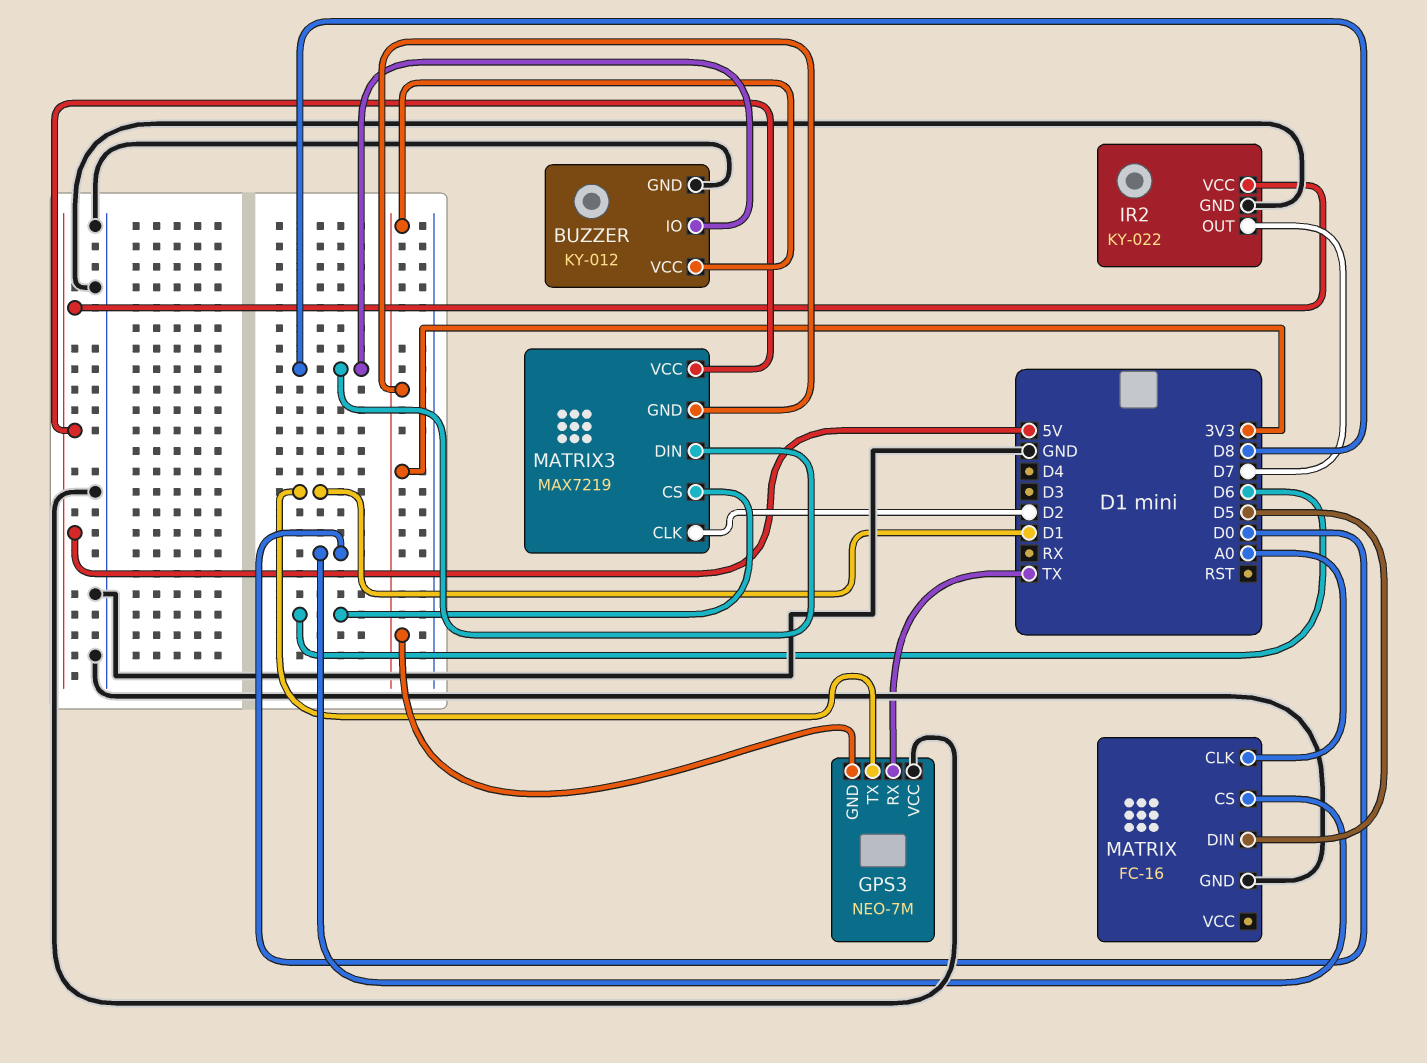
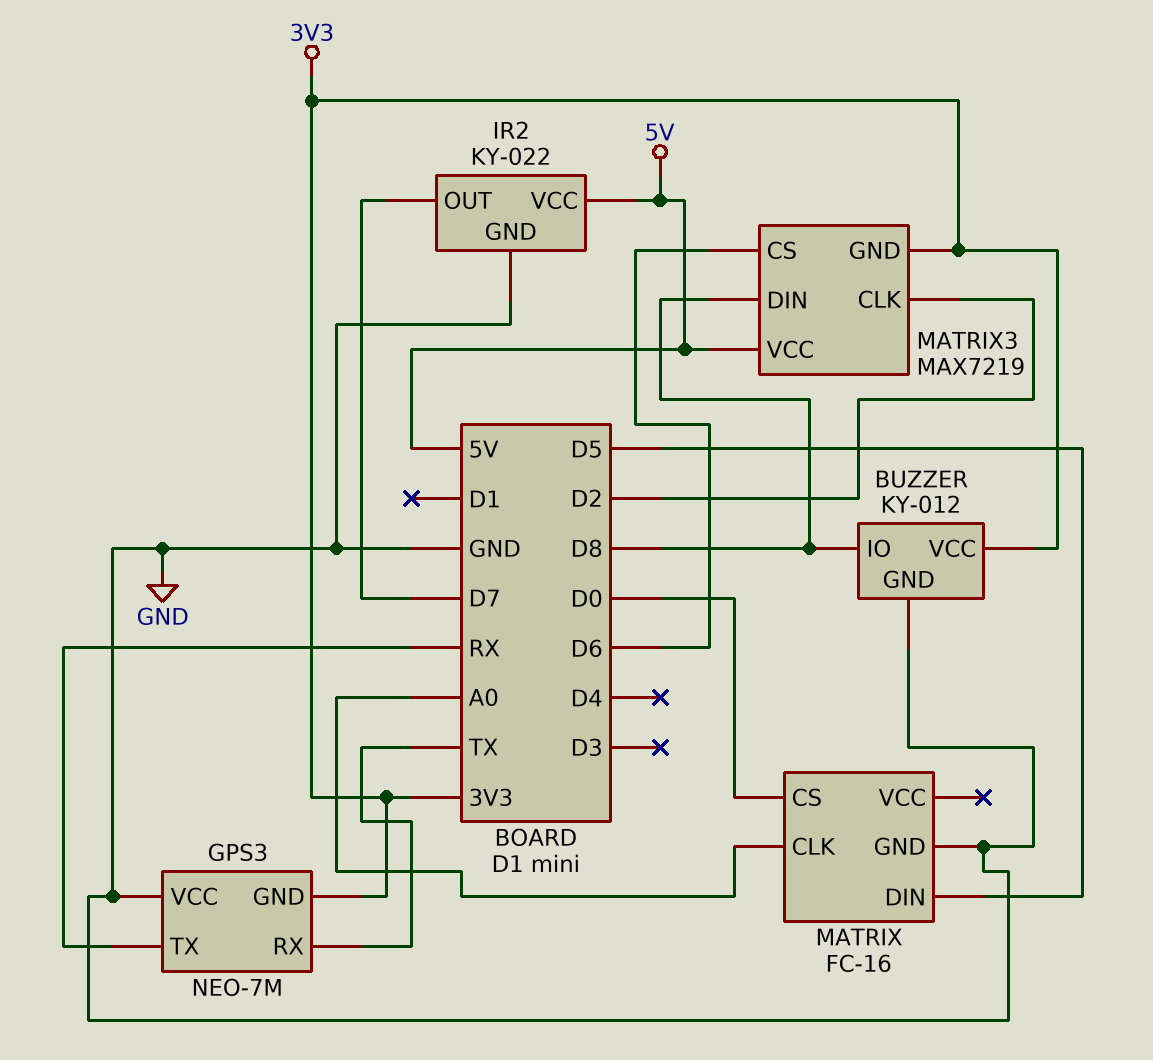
GPS3 pin TX: D1 -> RX

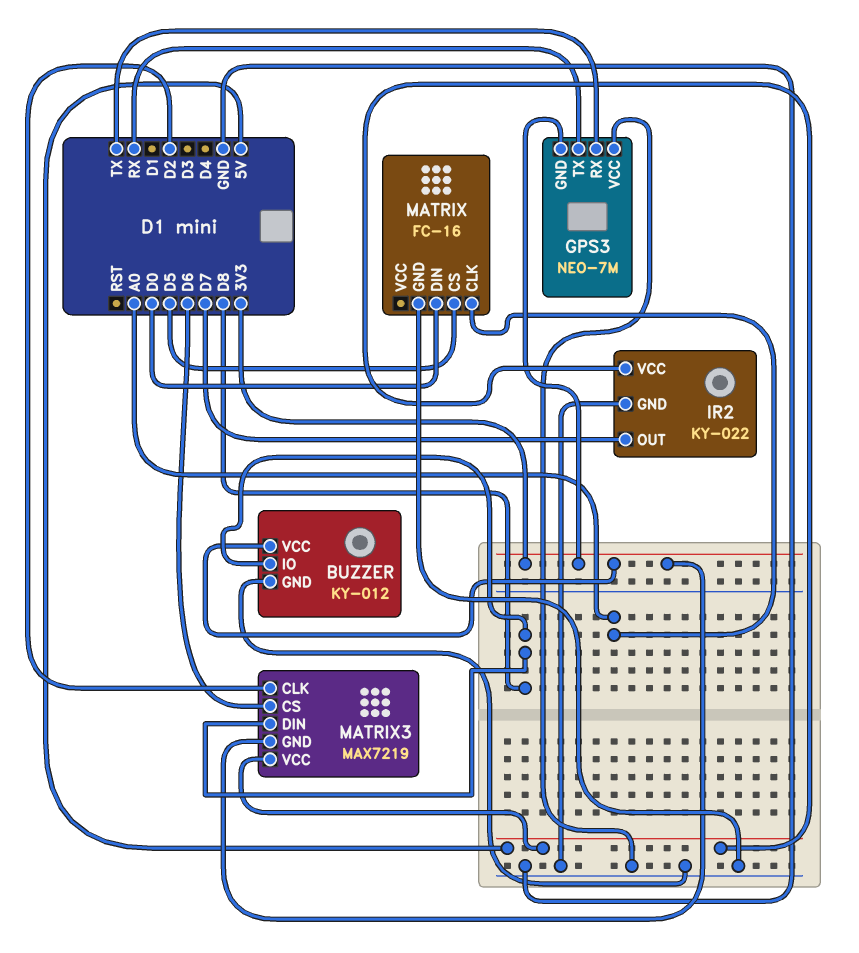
MATRIX pin CS: D0 -> D5
MATRIX pin DIN: D5 -> D0

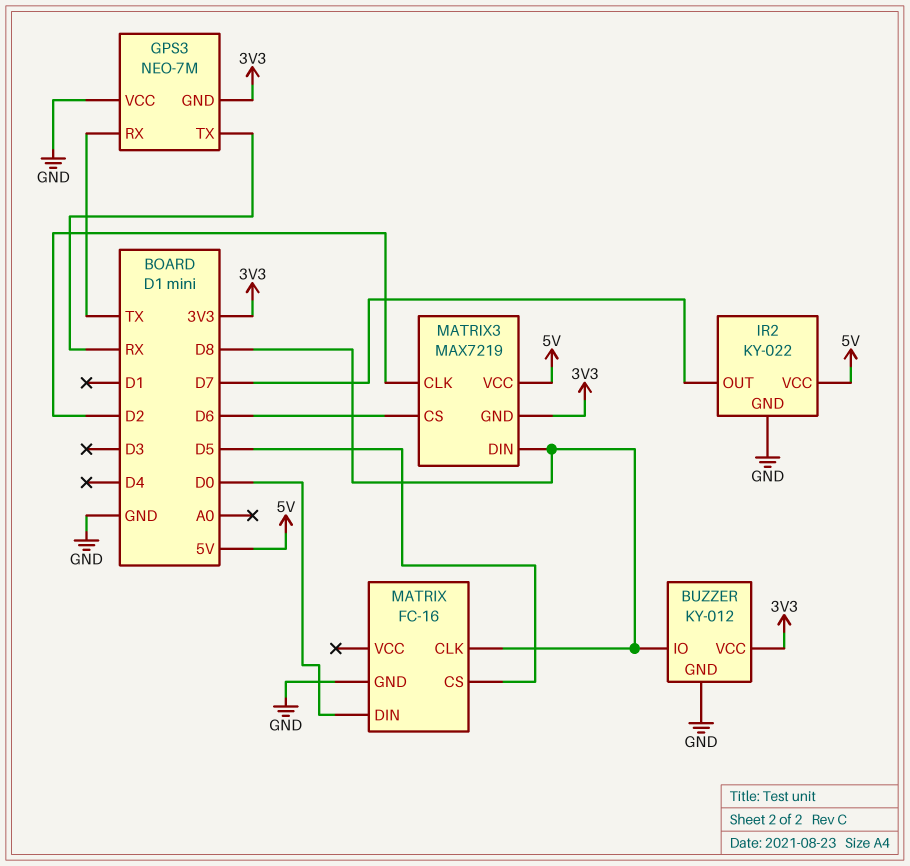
MATRIX pin CLK: A0 -> D8

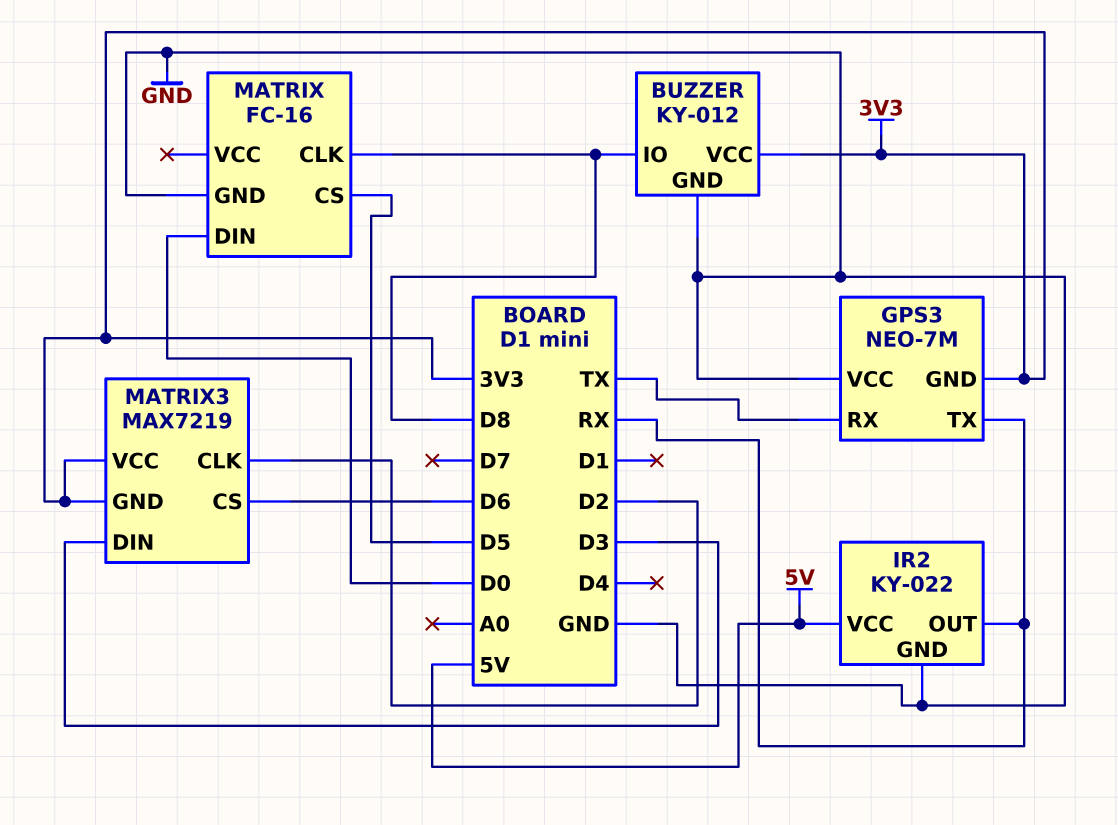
IR2 pin OUT: D7 -> RX
MATRIX3 pin DIN: D8 -> D3
MATRIX3 pin VCC: 5V -> 3V3

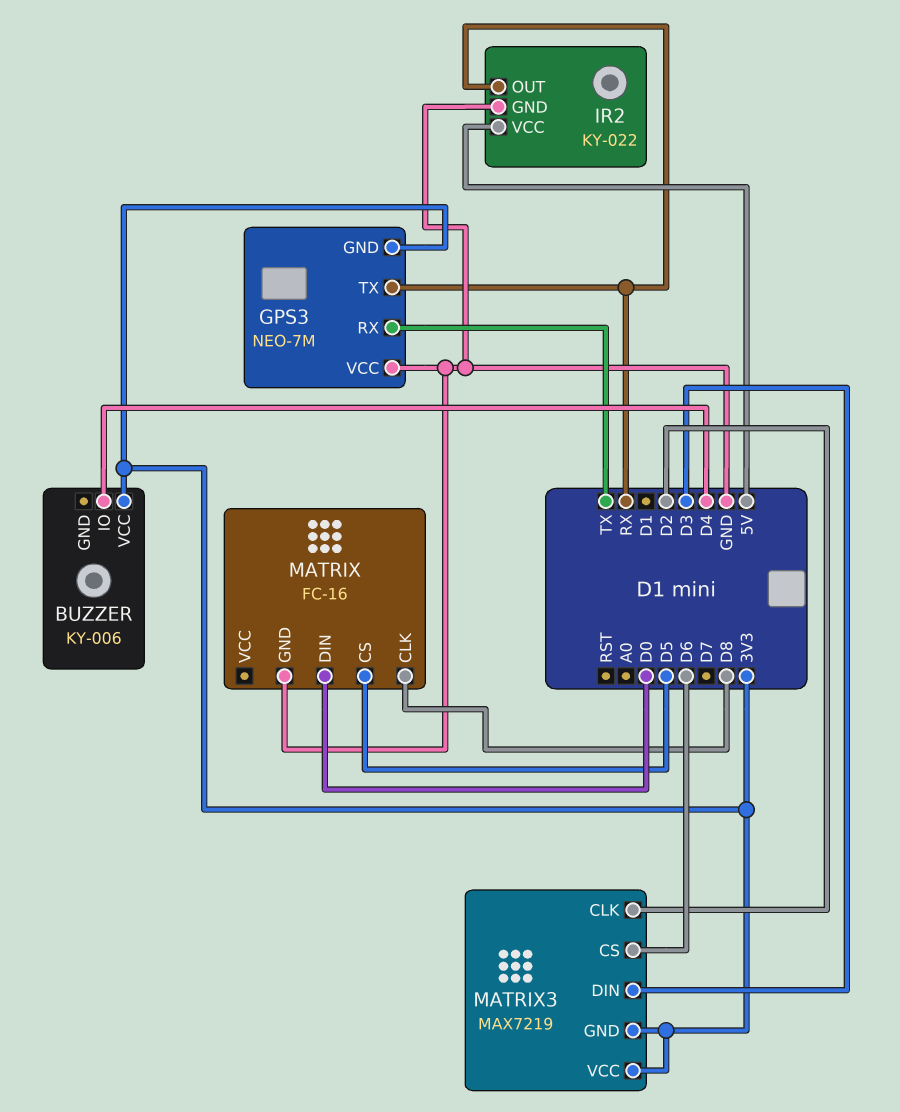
BUZZER: KY-012 -> KY-006
BUZZER pin GND: GND -> none
BUZZER pin IO: D8 -> D4

